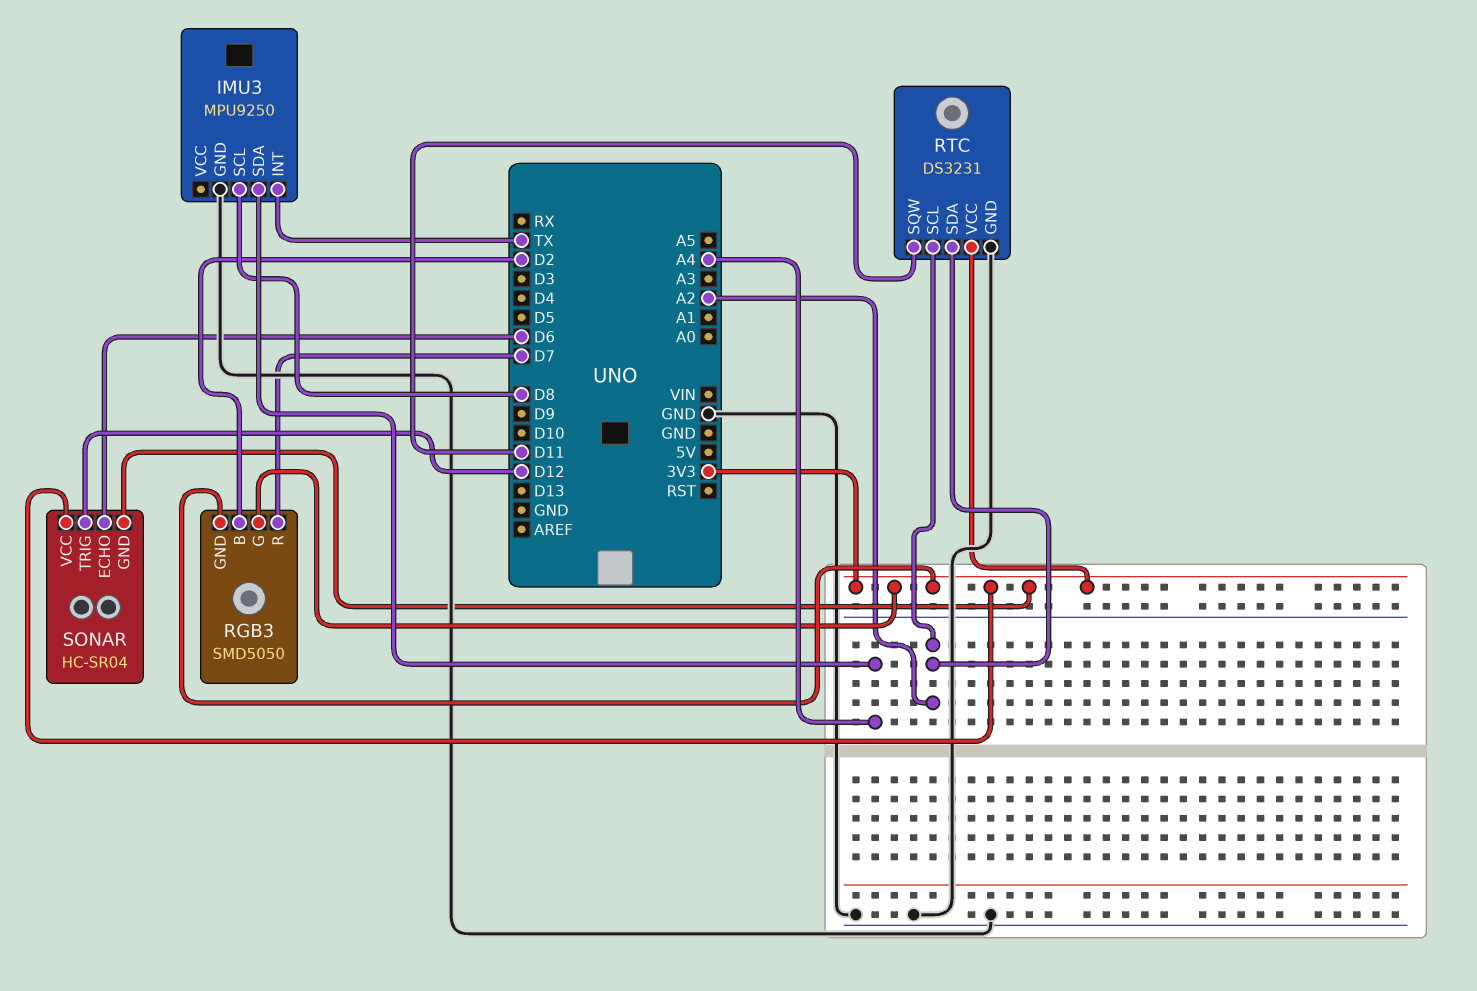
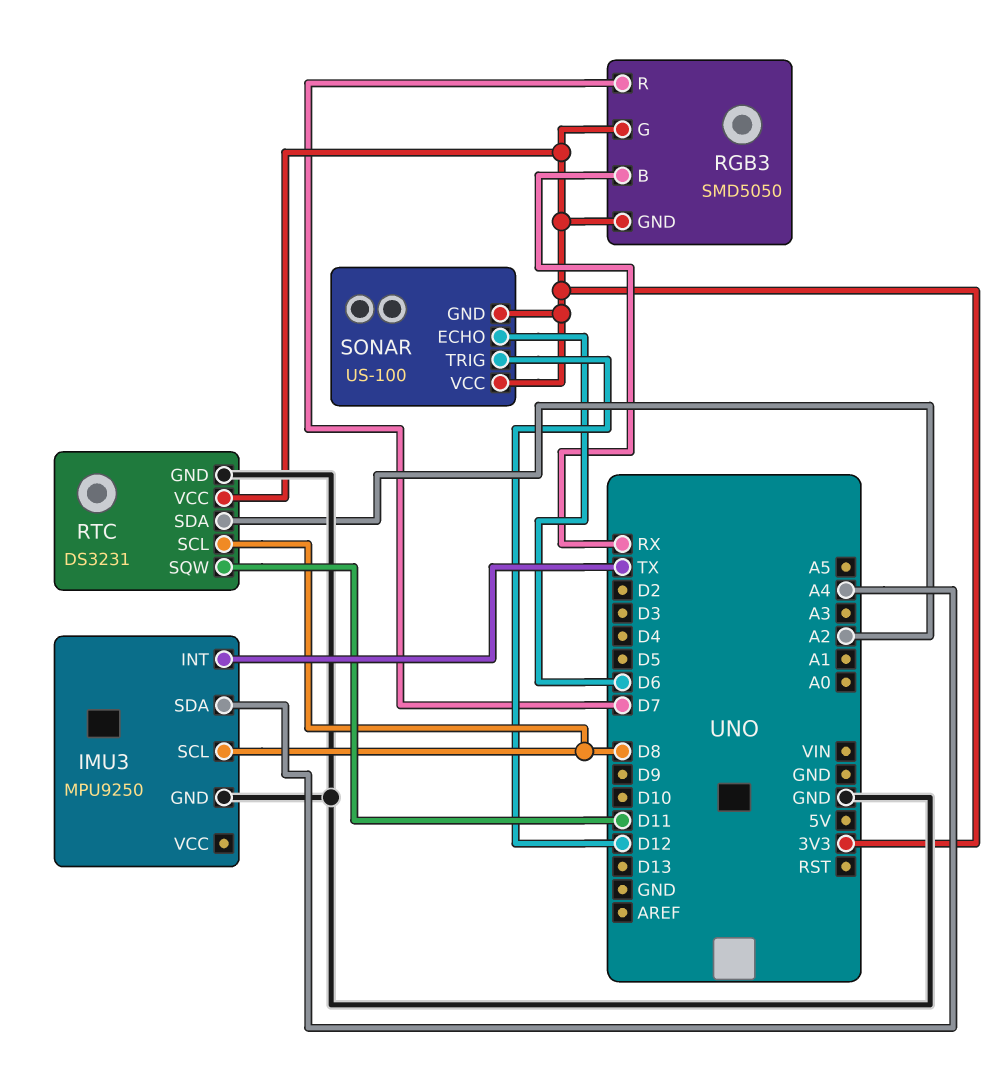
RGB3 pin B: D2 -> RX
RTC pin SCL: A2 -> D8
SONAR: HC-SR04 -> US-100

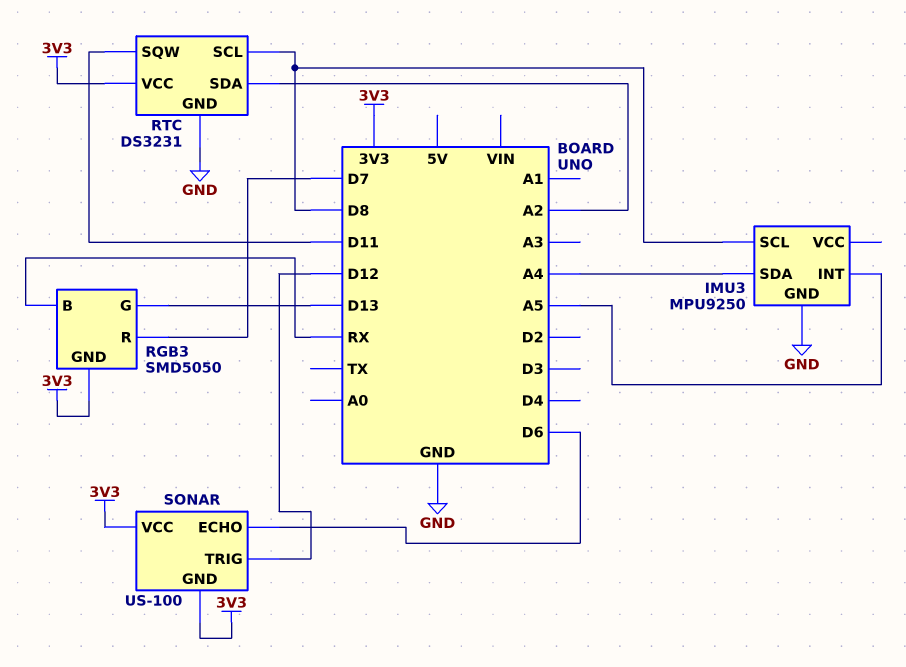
IMU3 pin INT: TX -> A5
RGB3 pin G: 3V3 -> D13

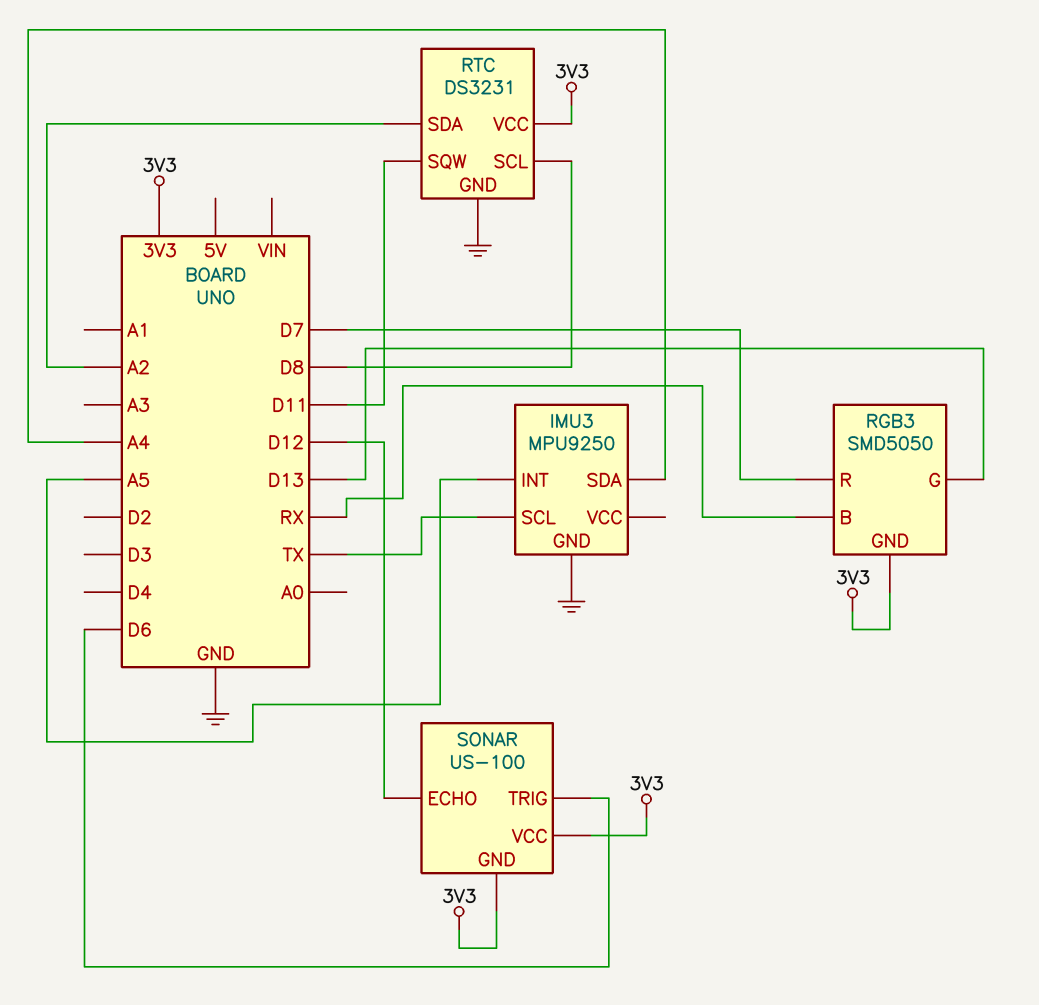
IMU3 pin SCL: D8 -> TX
SONAR pin ECHO: D6 -> D12
SONAR pin TRIG: D12 -> D6

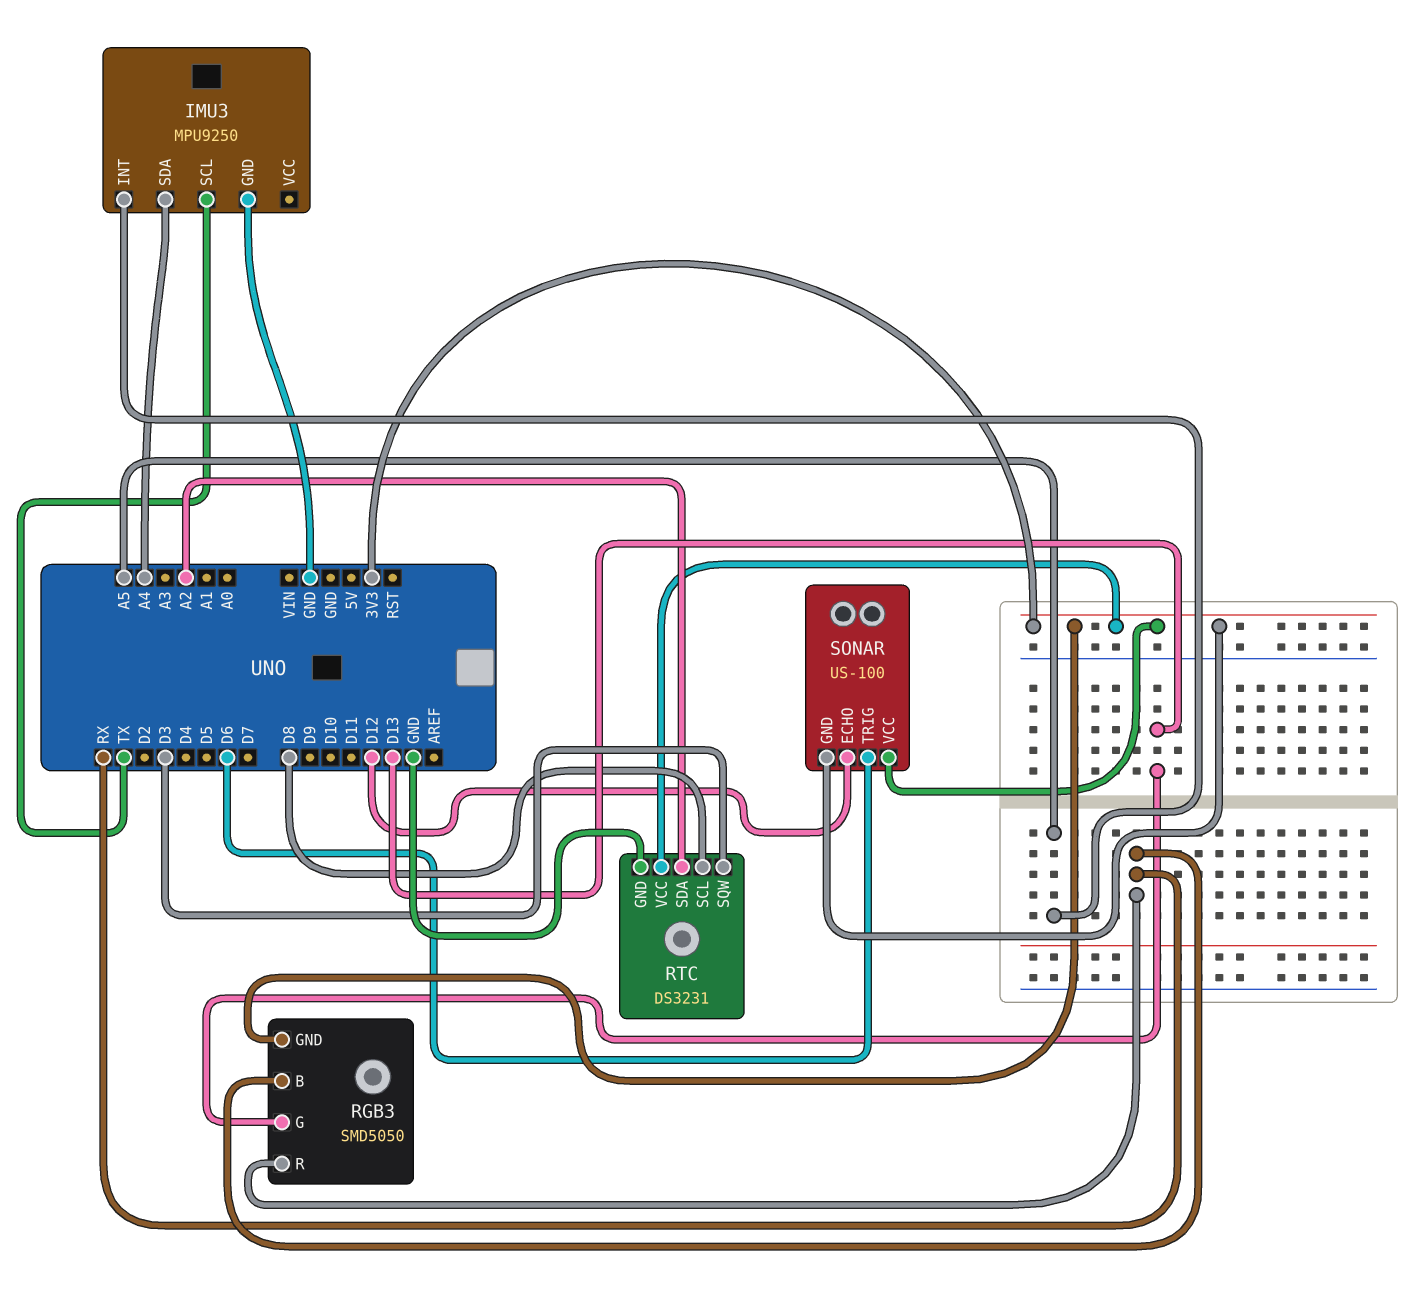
RGB3 pin R: D7 -> RX
RTC pin SQW: D11 -> D3

